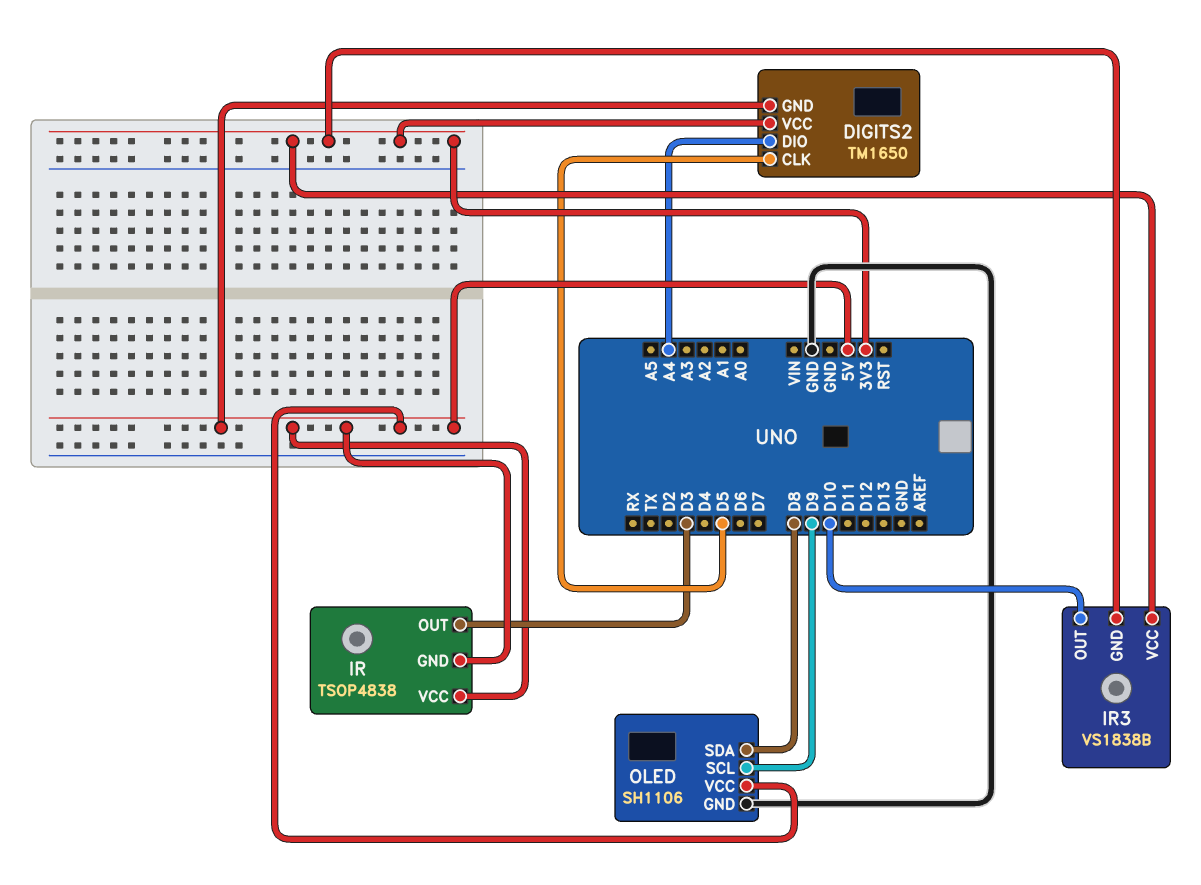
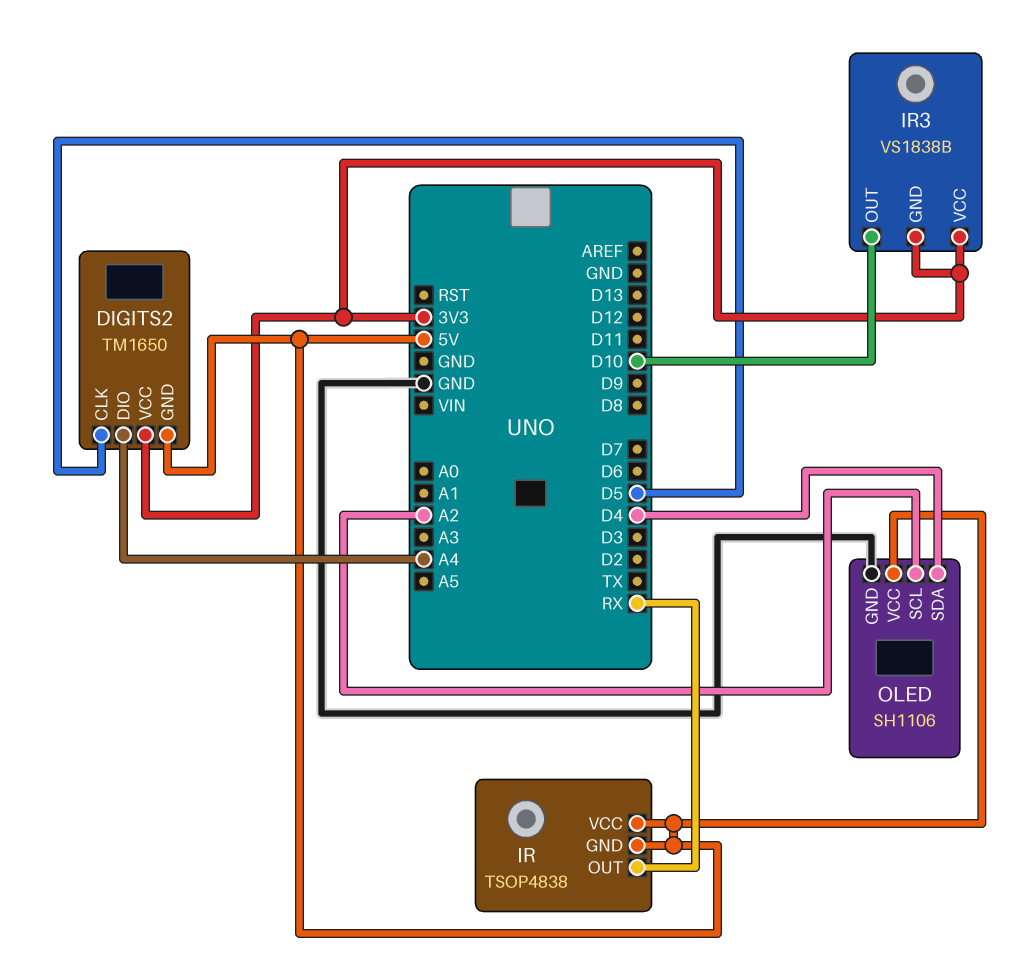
IR pin OUT: D3 -> RX
OLED pin SCL: D9 -> A2
OLED pin SDA: D8 -> D4

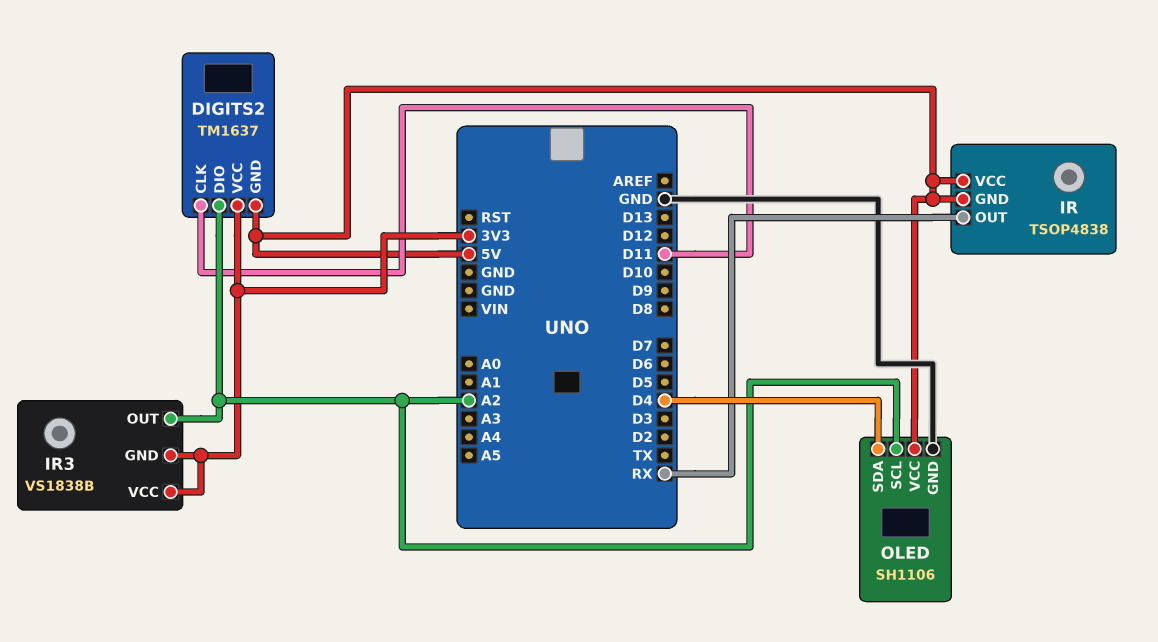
DIGITS2: TM1650 -> TM1637
DIGITS2 pin CLK: D5 -> D11
DIGITS2 pin DIO: A4 -> A2
IR3 pin OUT: D10 -> A2

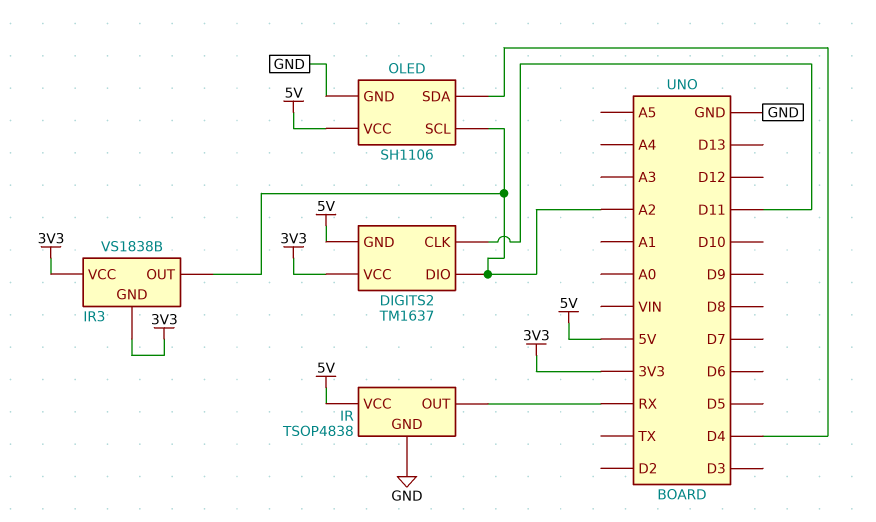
IR pin GND: 5V -> GND

